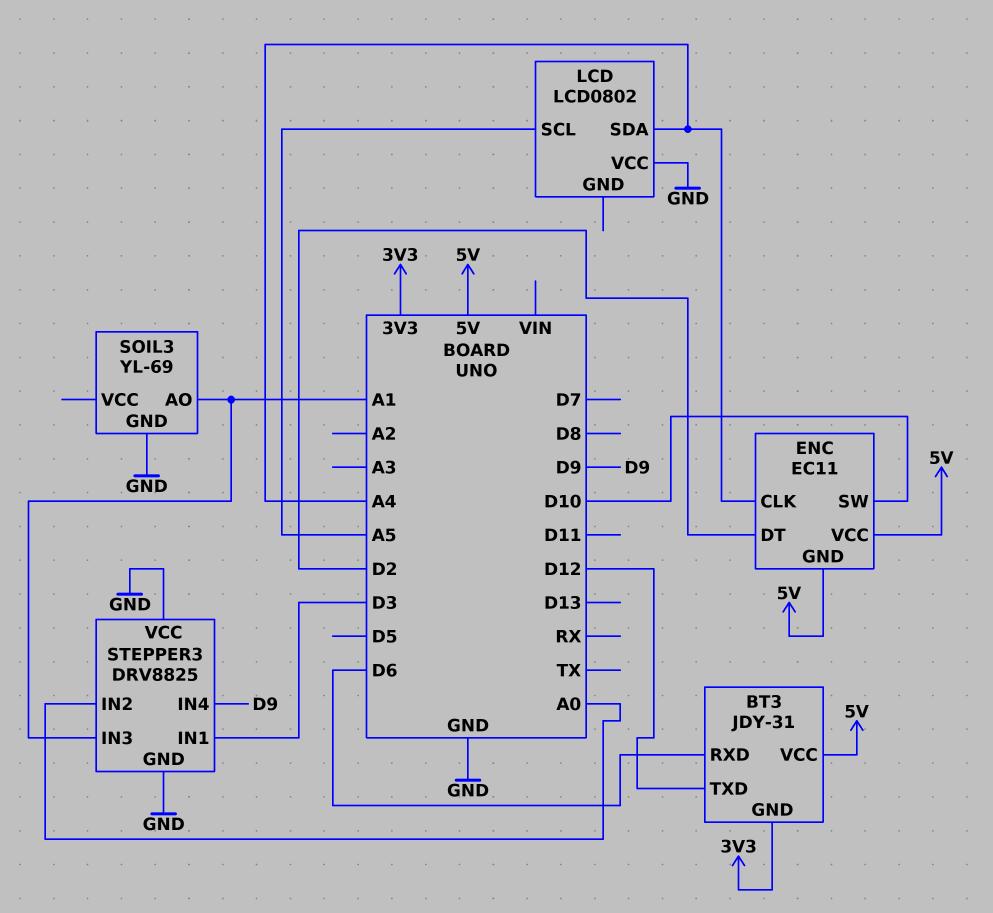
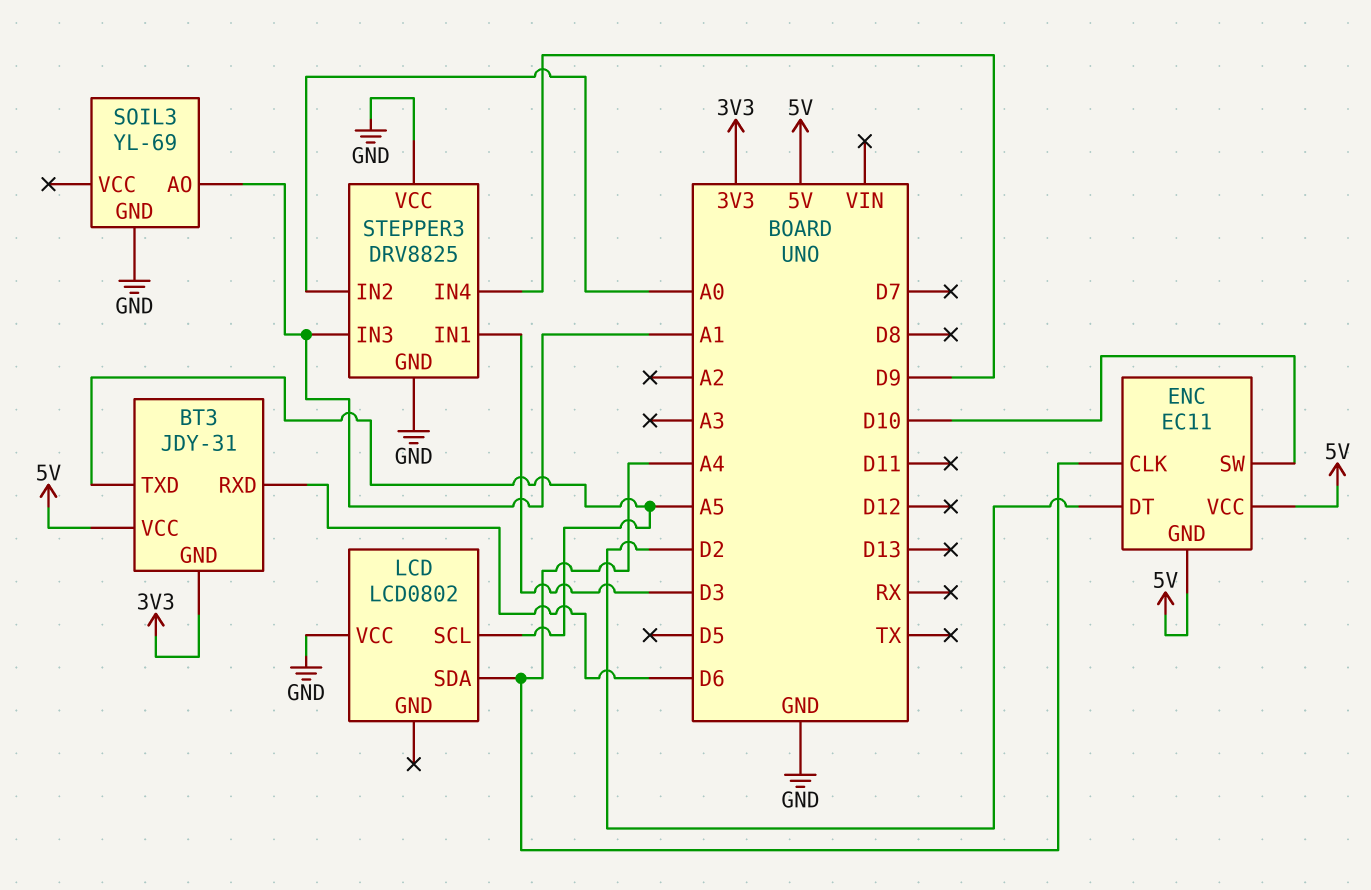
BT3 pin TXD: D12 -> A5

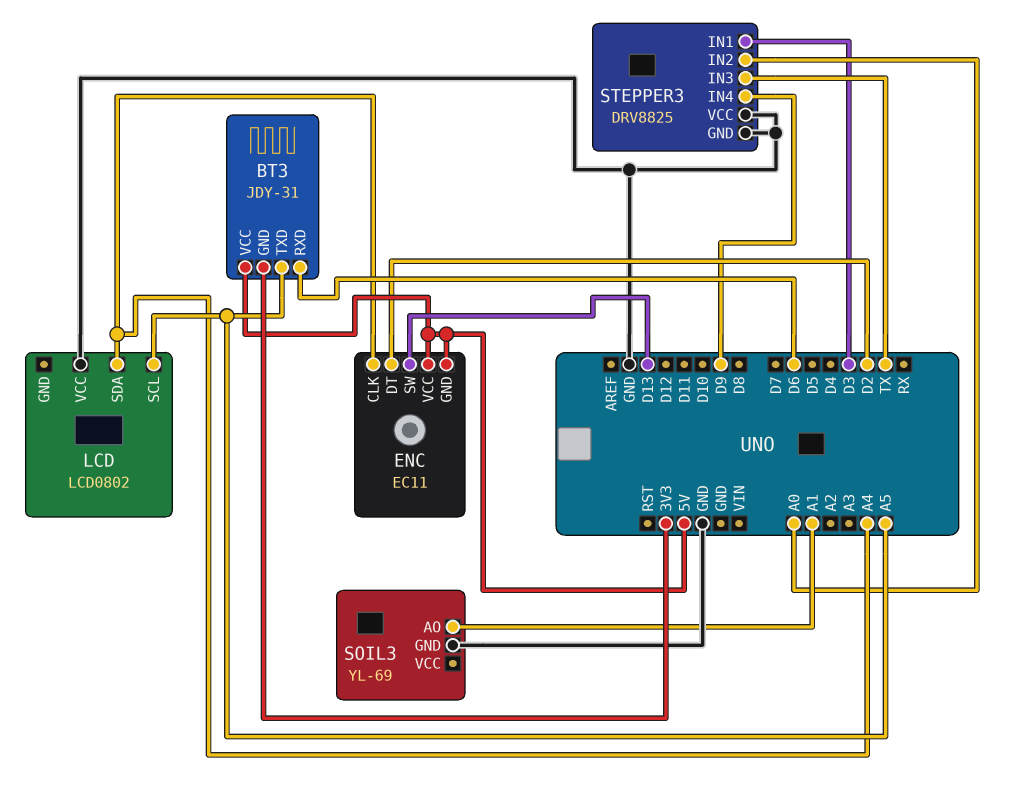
ENC pin SW: D10 -> D13
STEPPER3 pin IN3: A1 -> TX

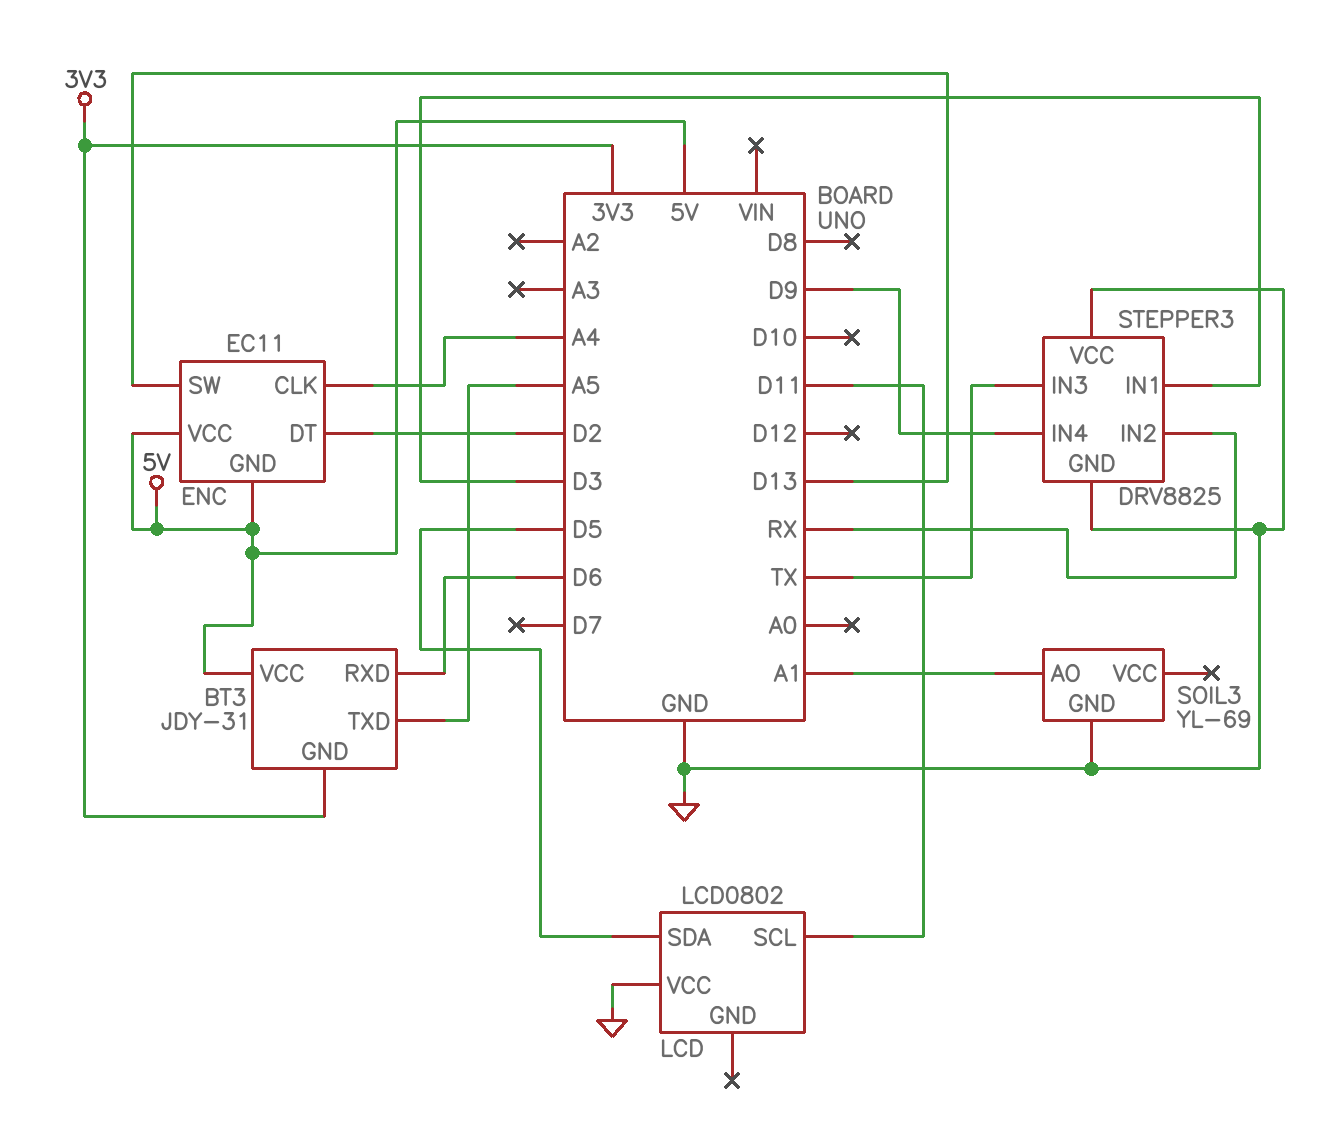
LCD pin SCL: A5 -> D11
LCD pin SDA: A4 -> D5
STEPPER3 pin IN2: A0 -> RX

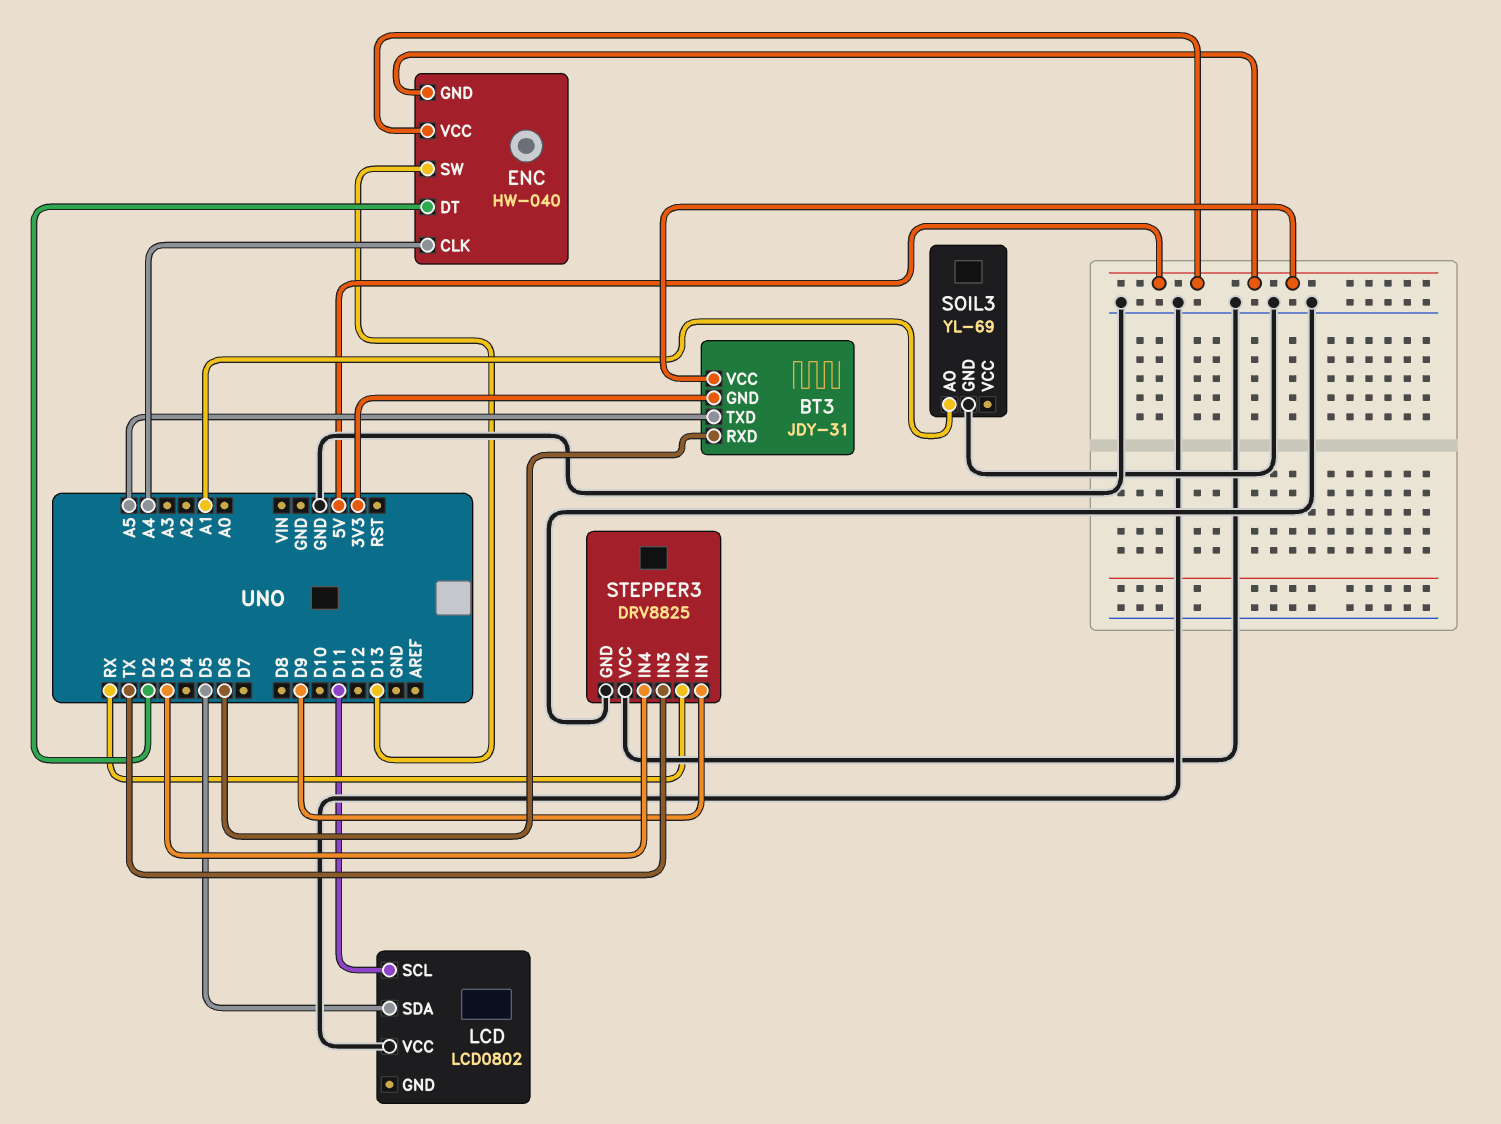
ENC: EC11 -> HW-040
STEPPER3 pin IN1: D3 -> D9
STEPPER3 pin IN4: D9 -> D3

